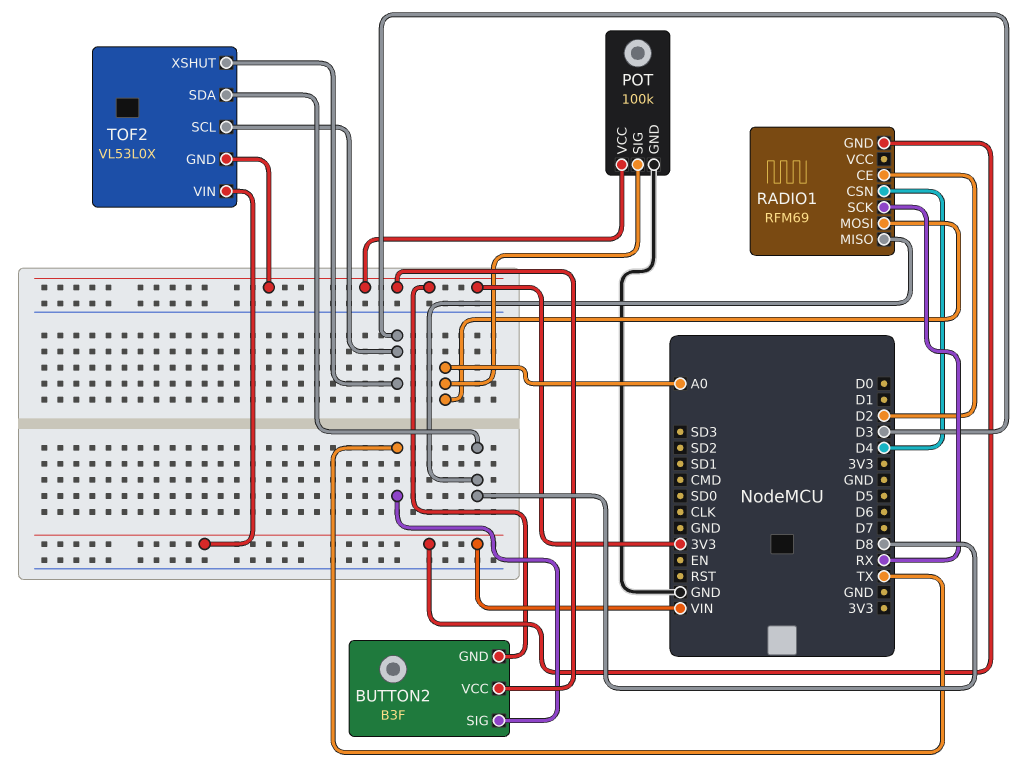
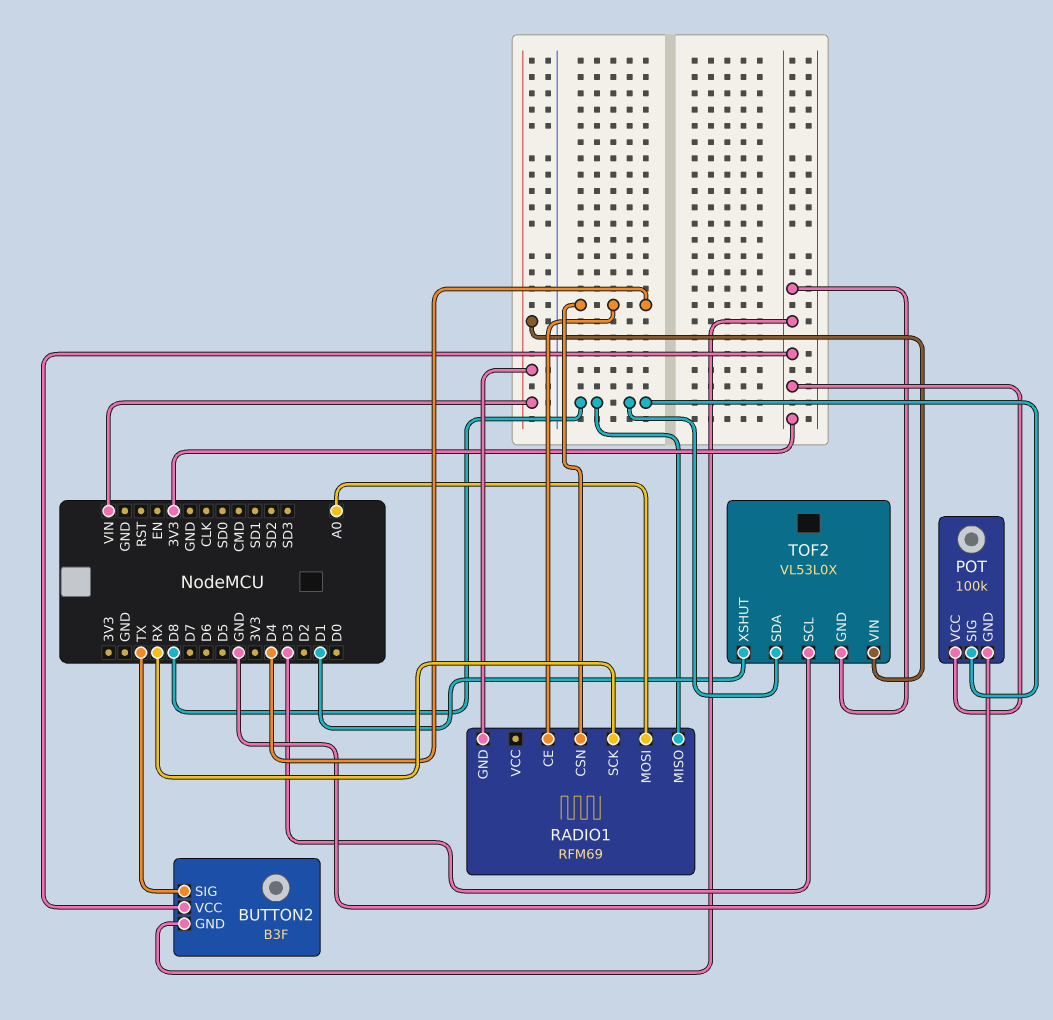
POT pin SIG: A0 -> D8
RADIO1 pin CE: D2 -> D4
TOF2 pin XSHUT: D3 -> D1

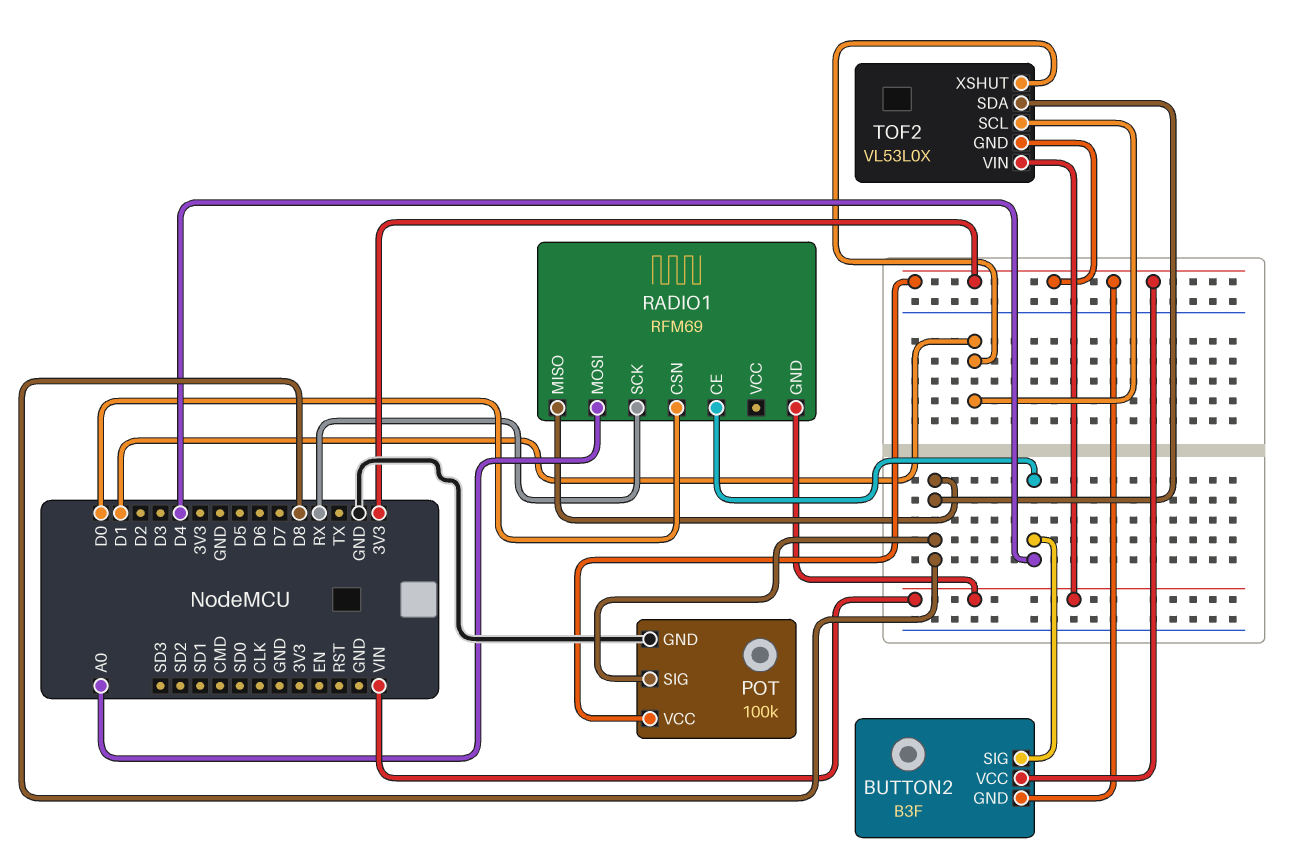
BUTTON2 pin SIG: TX -> D4
RADIO1 pin CSN: D4 -> D0
TOF2 pin SCL: D3 -> D1

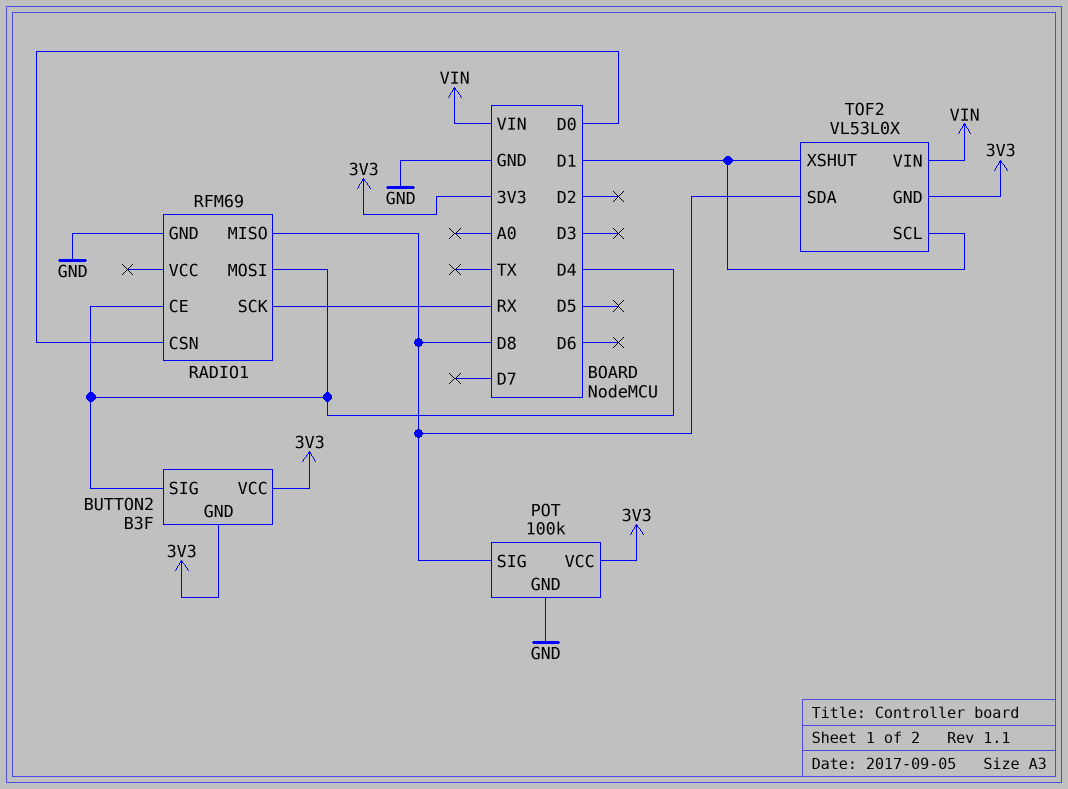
RADIO1 pin GND: VIN -> GND
RADIO1 pin MOSI: A0 -> D4

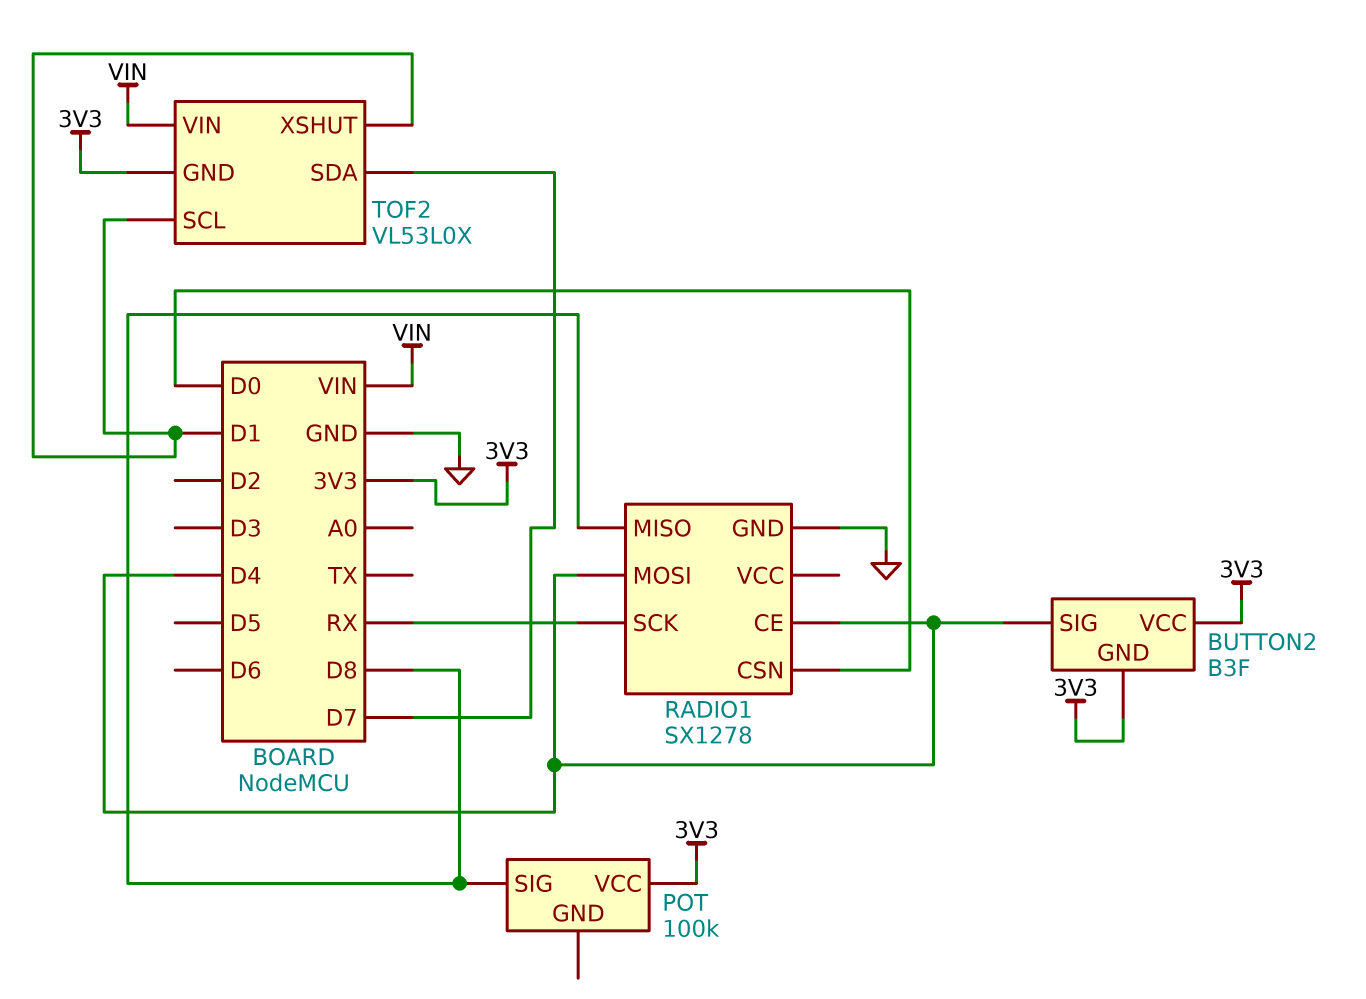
POT pin GND: GND -> none
RADIO1: RFM69 -> SX1278
TOF2 pin SDA: D8 -> D7

